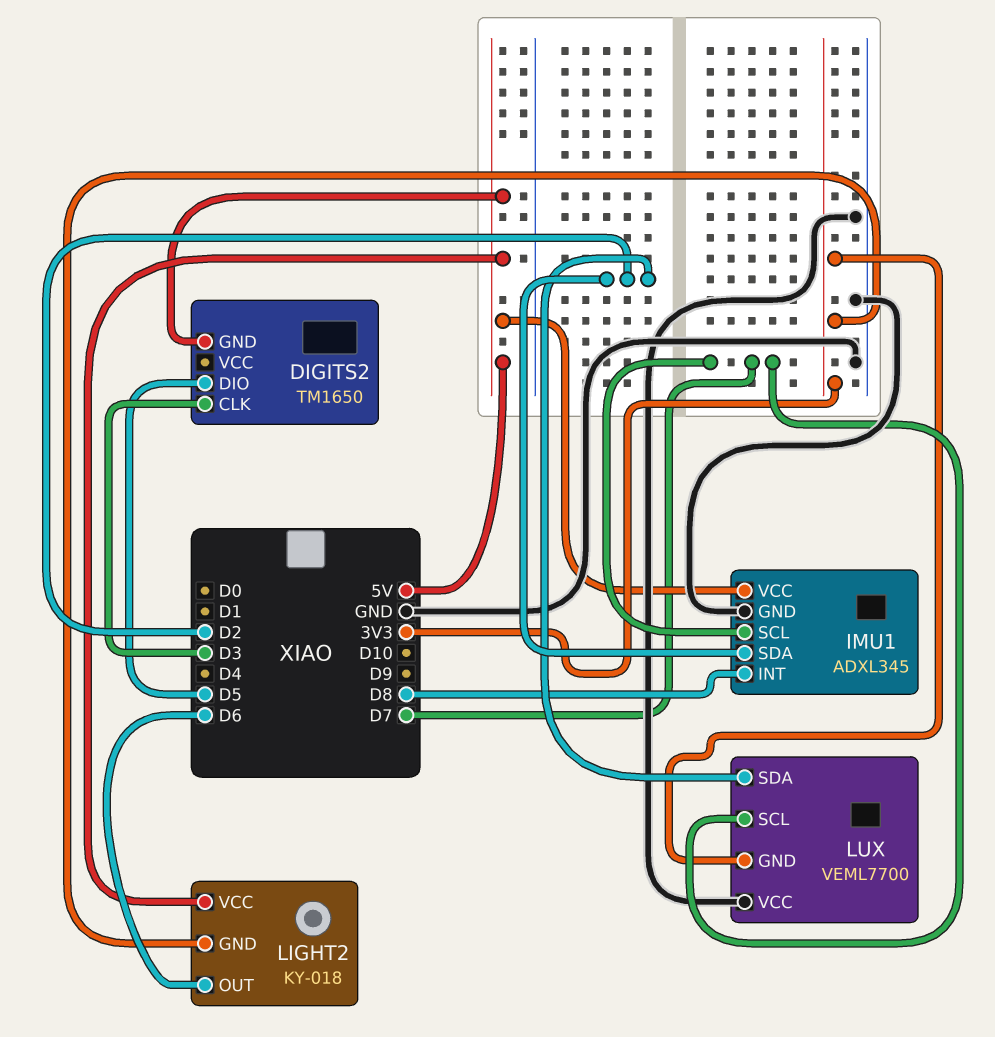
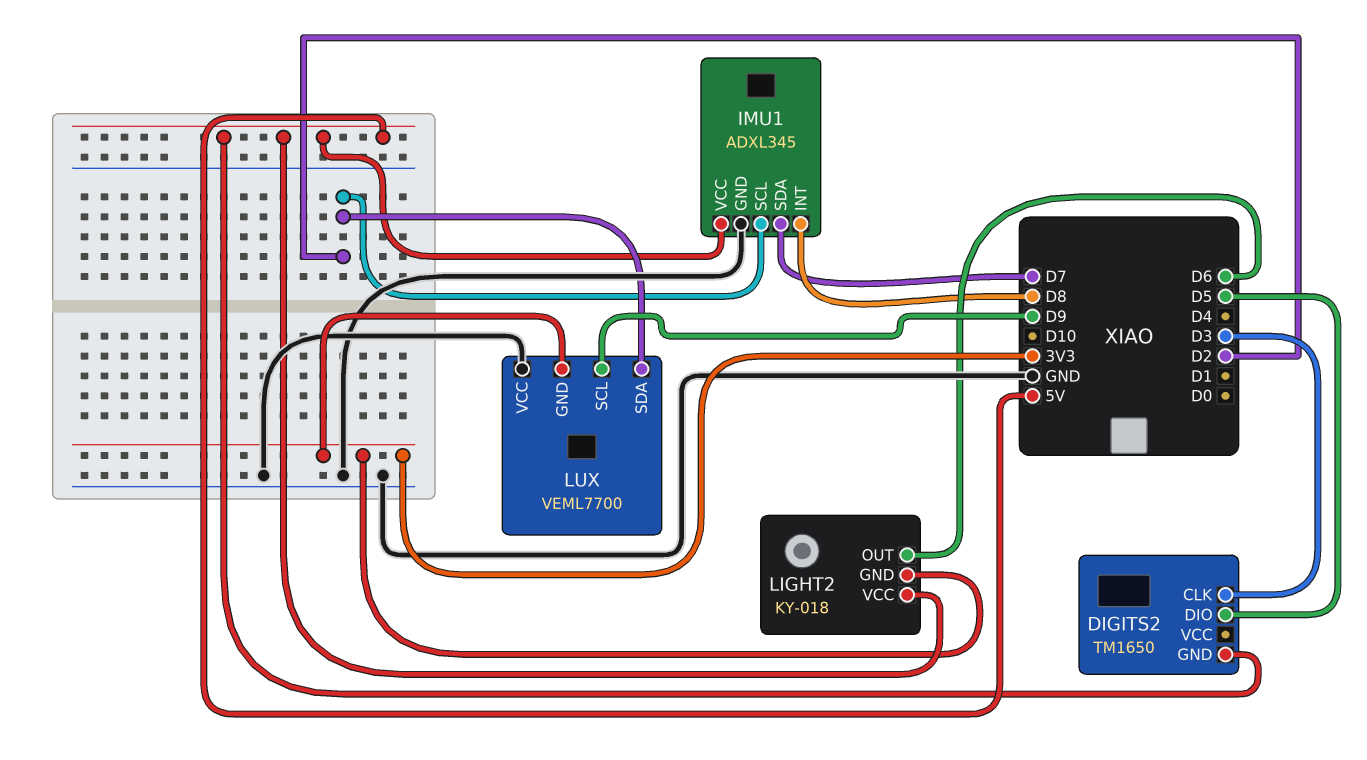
IMU1 pin SCL: D7 -> D2
IMU1 pin SDA: D2 -> D7
LUX pin SCL: D7 -> D9

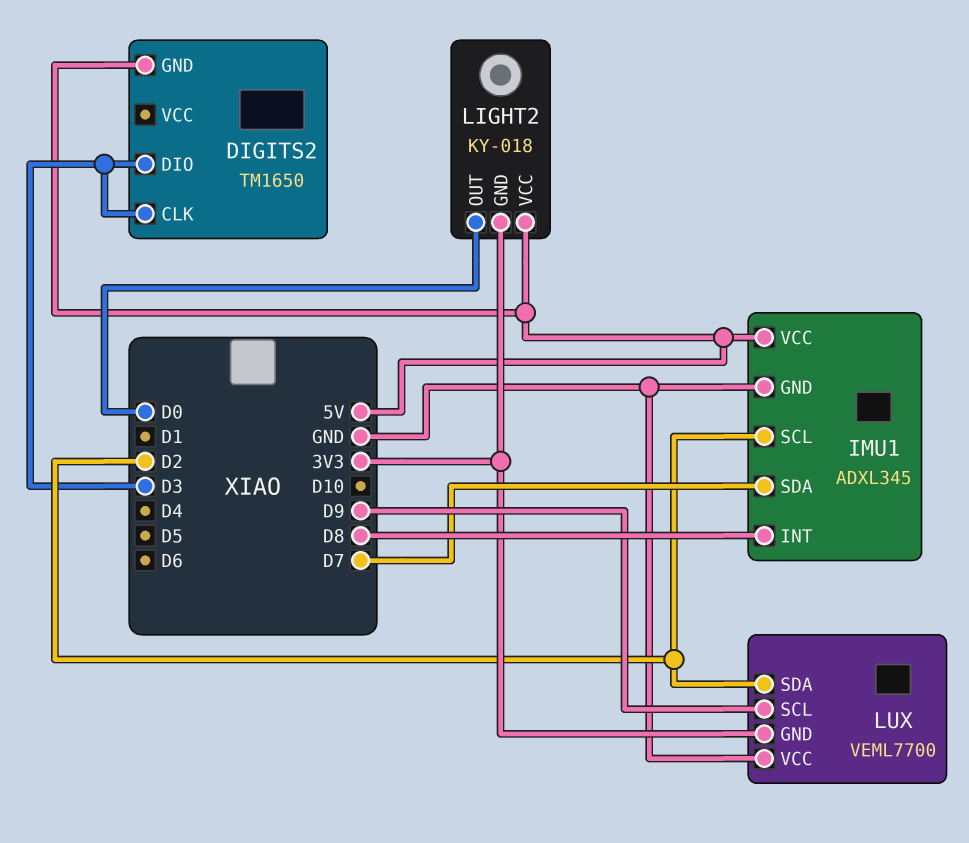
DIGITS2 pin DIO: D5 -> D3
LIGHT2 pin OUT: D6 -> D0

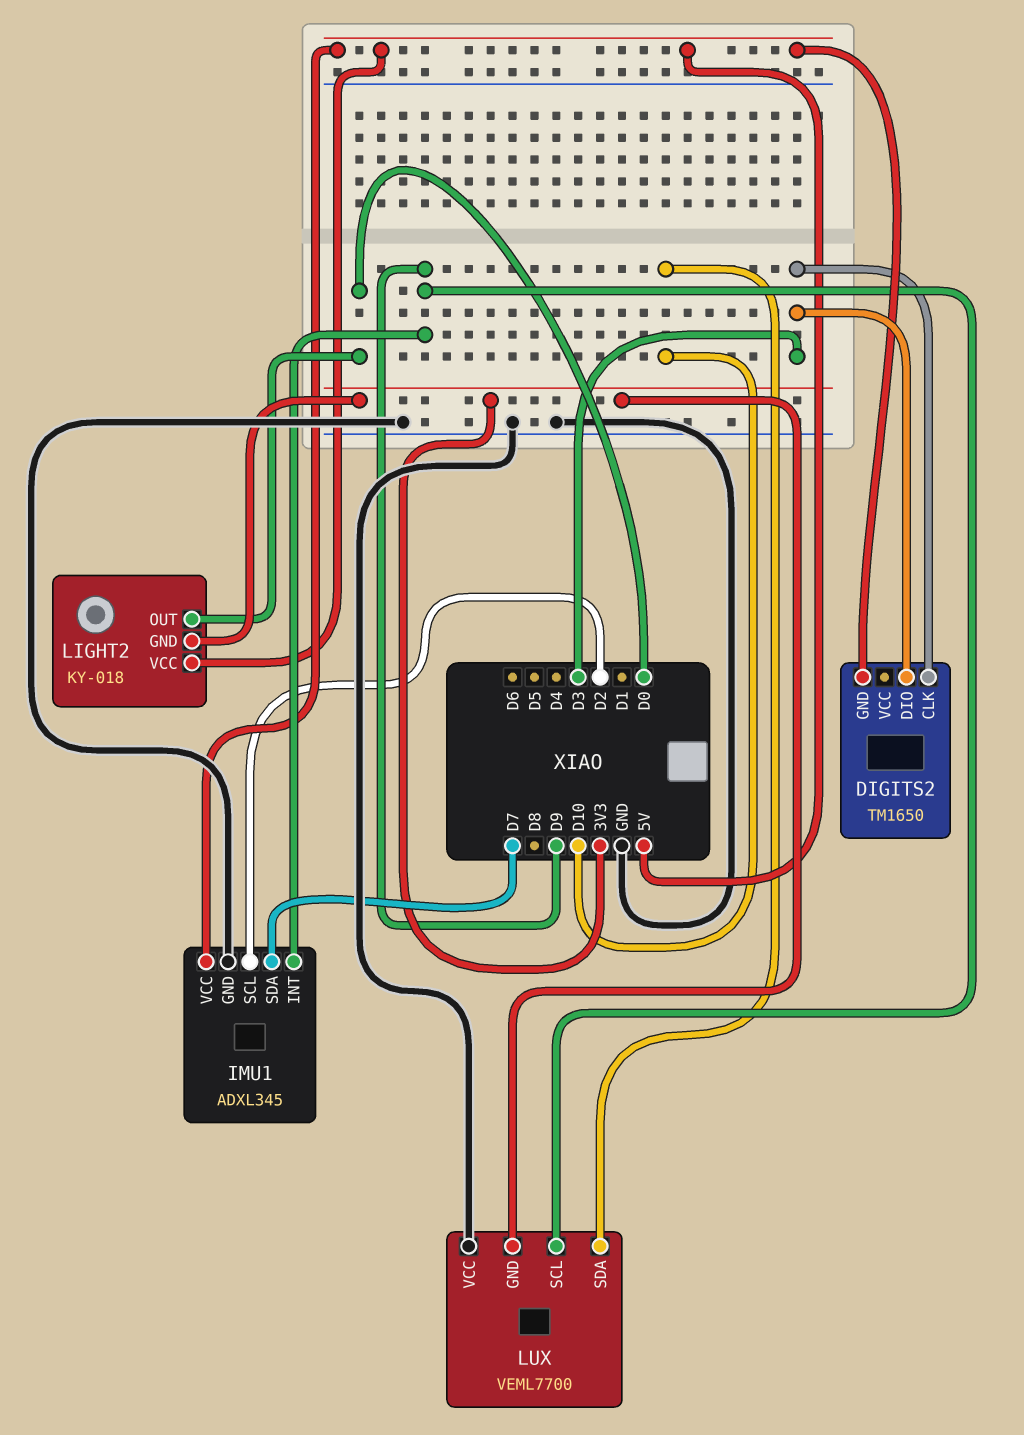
IMU1 pin INT: D8 -> D9
LUX pin SDA: D2 -> D10

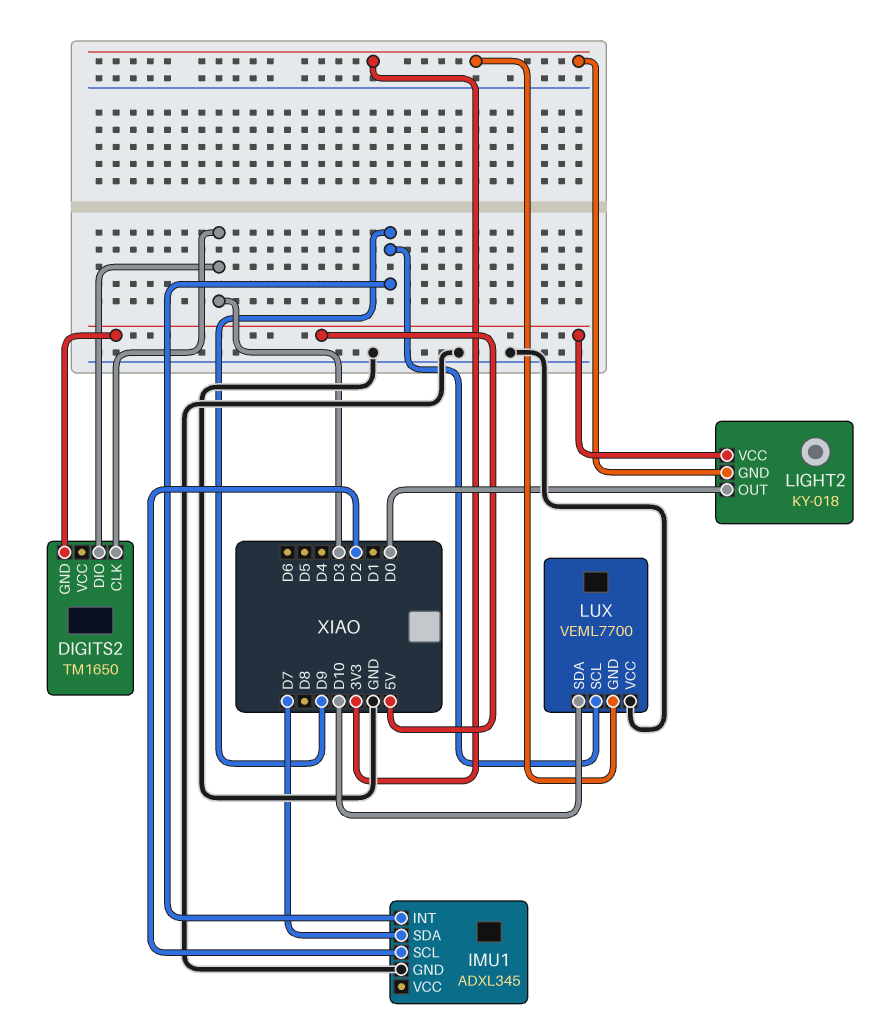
IMU1 pin VCC: 5V -> none

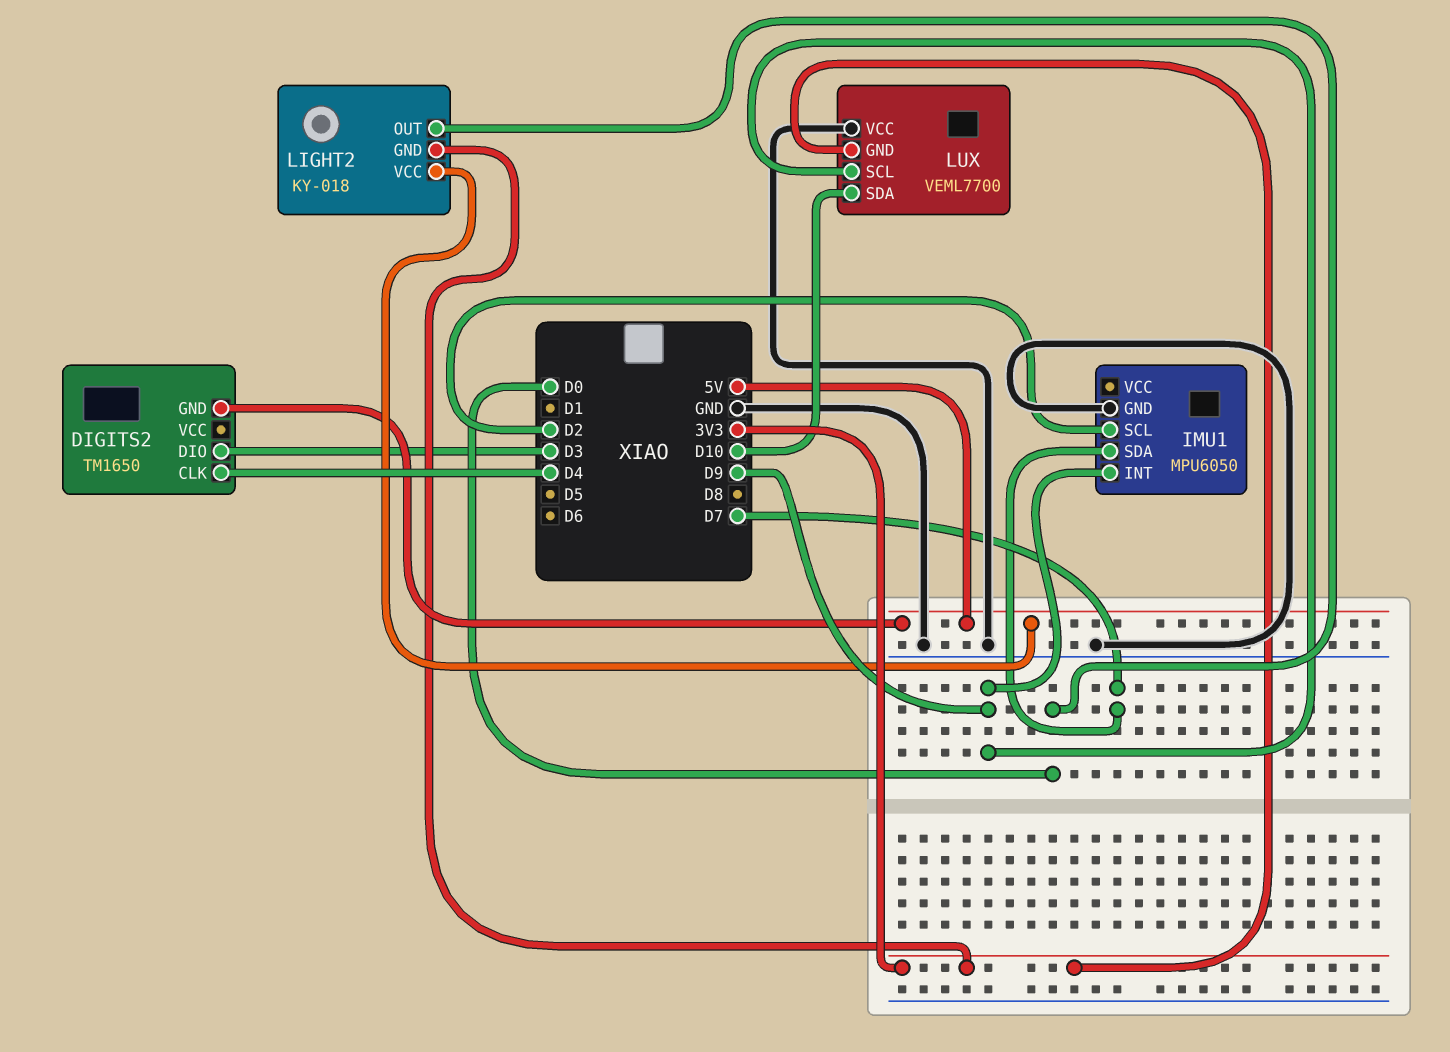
DIGITS2 pin CLK: D3 -> D4
IMU1: ADXL345 -> MPU6050

